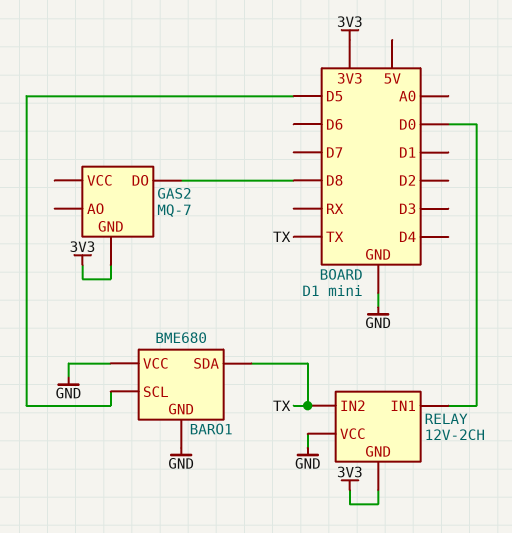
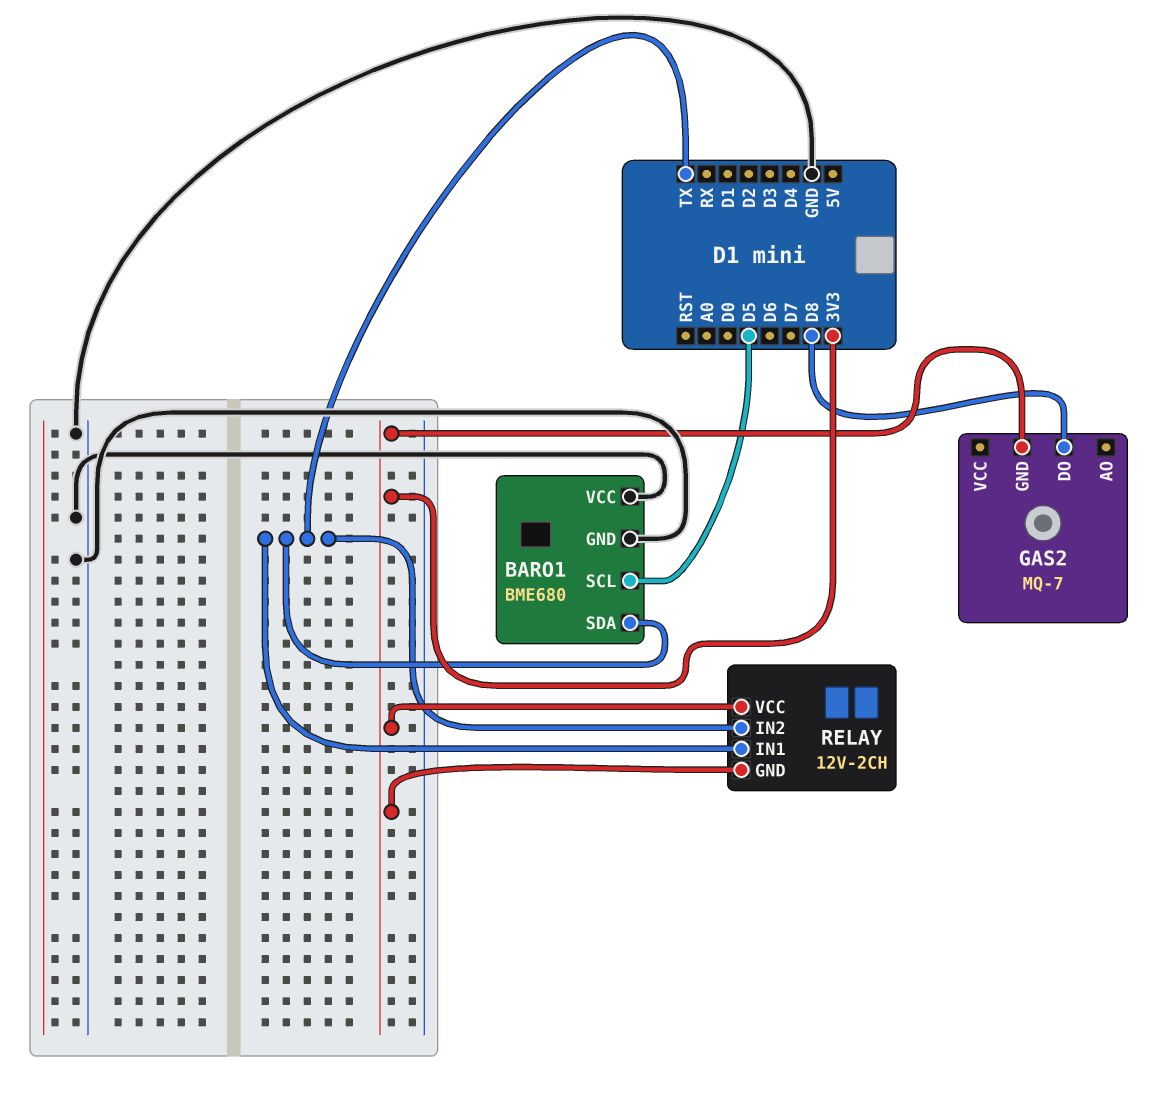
RELAY pin IN1: D0 -> TX
RELAY pin VCC: GND -> 3V3

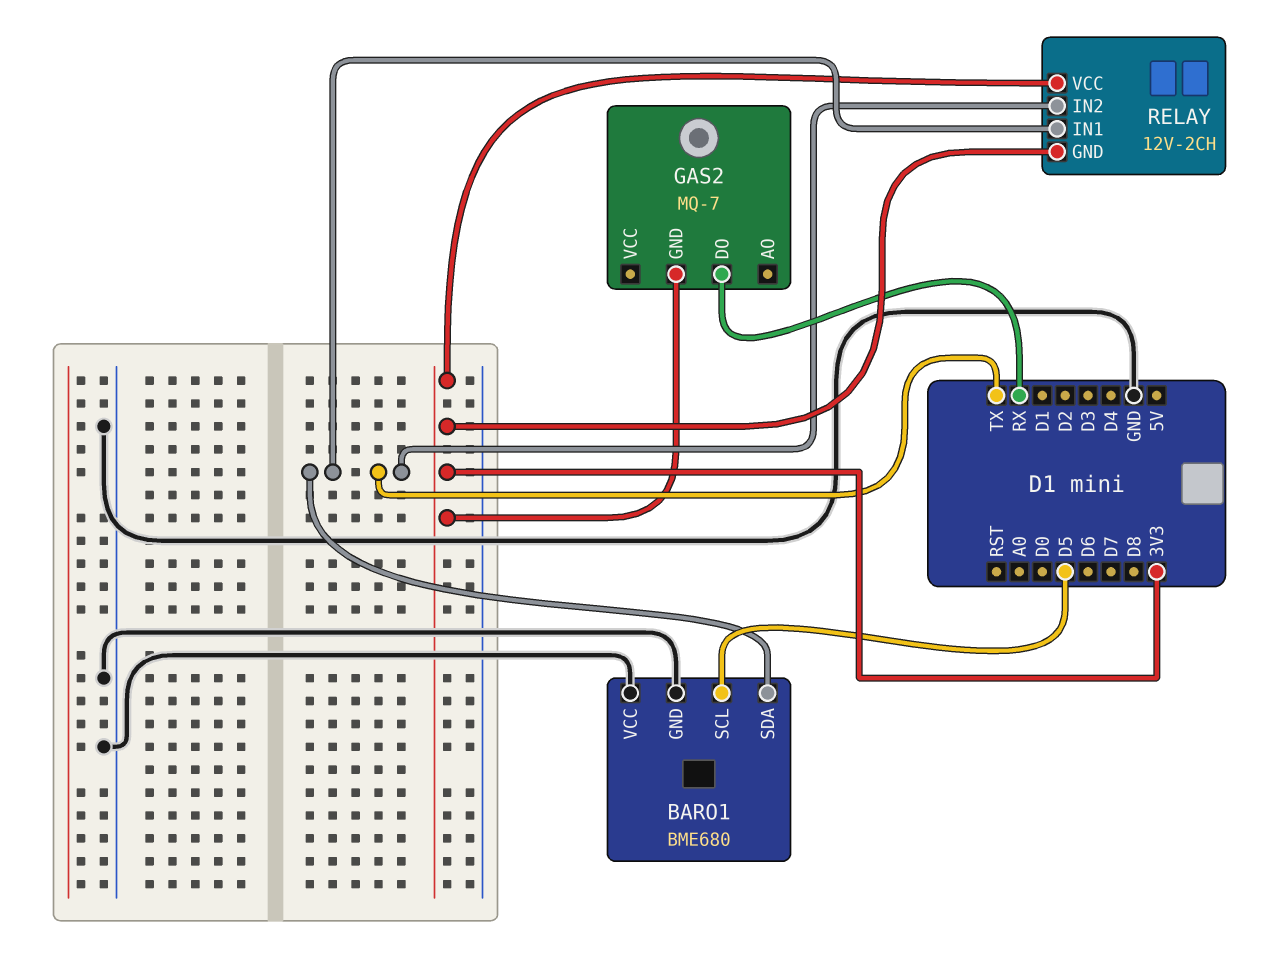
GAS2 pin DO: D8 -> RX

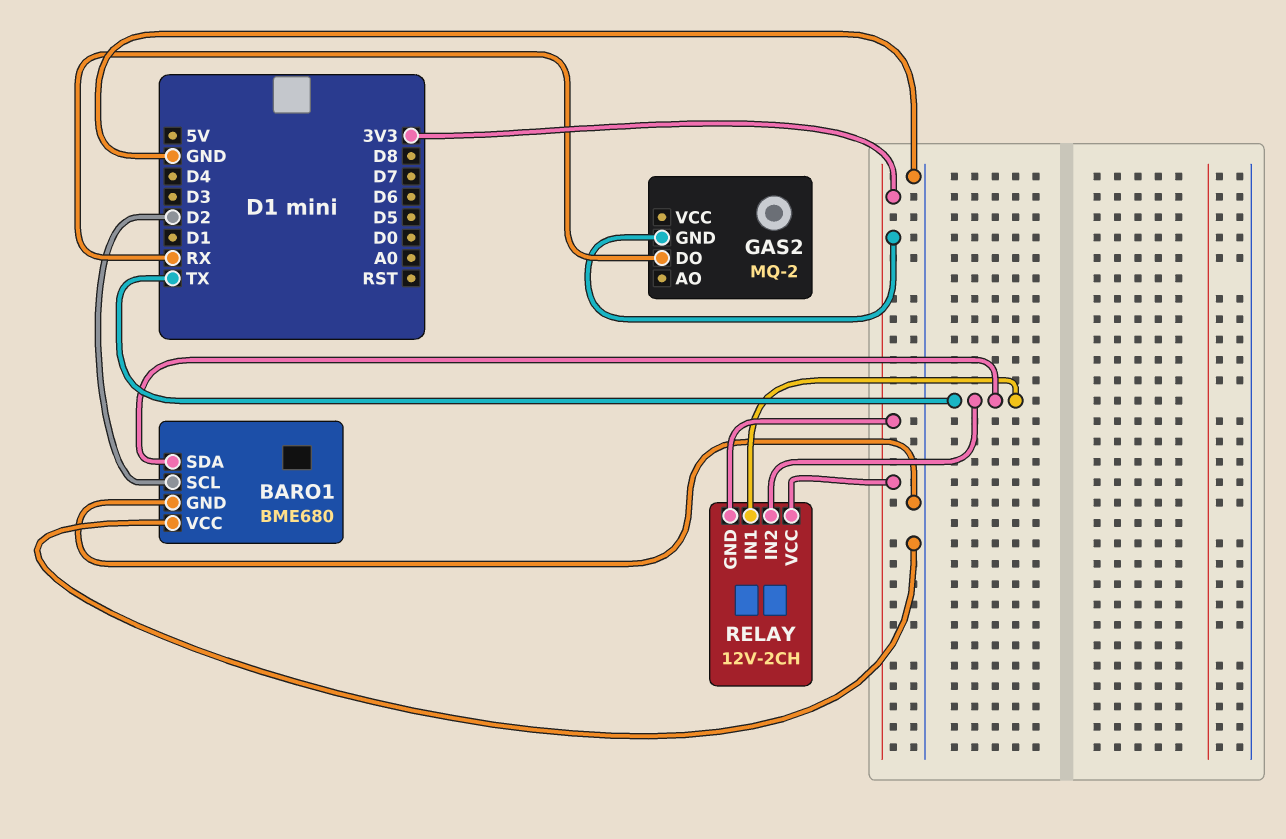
BARO1 pin SCL: D5 -> D2
GAS2: MQ-7 -> MQ-2

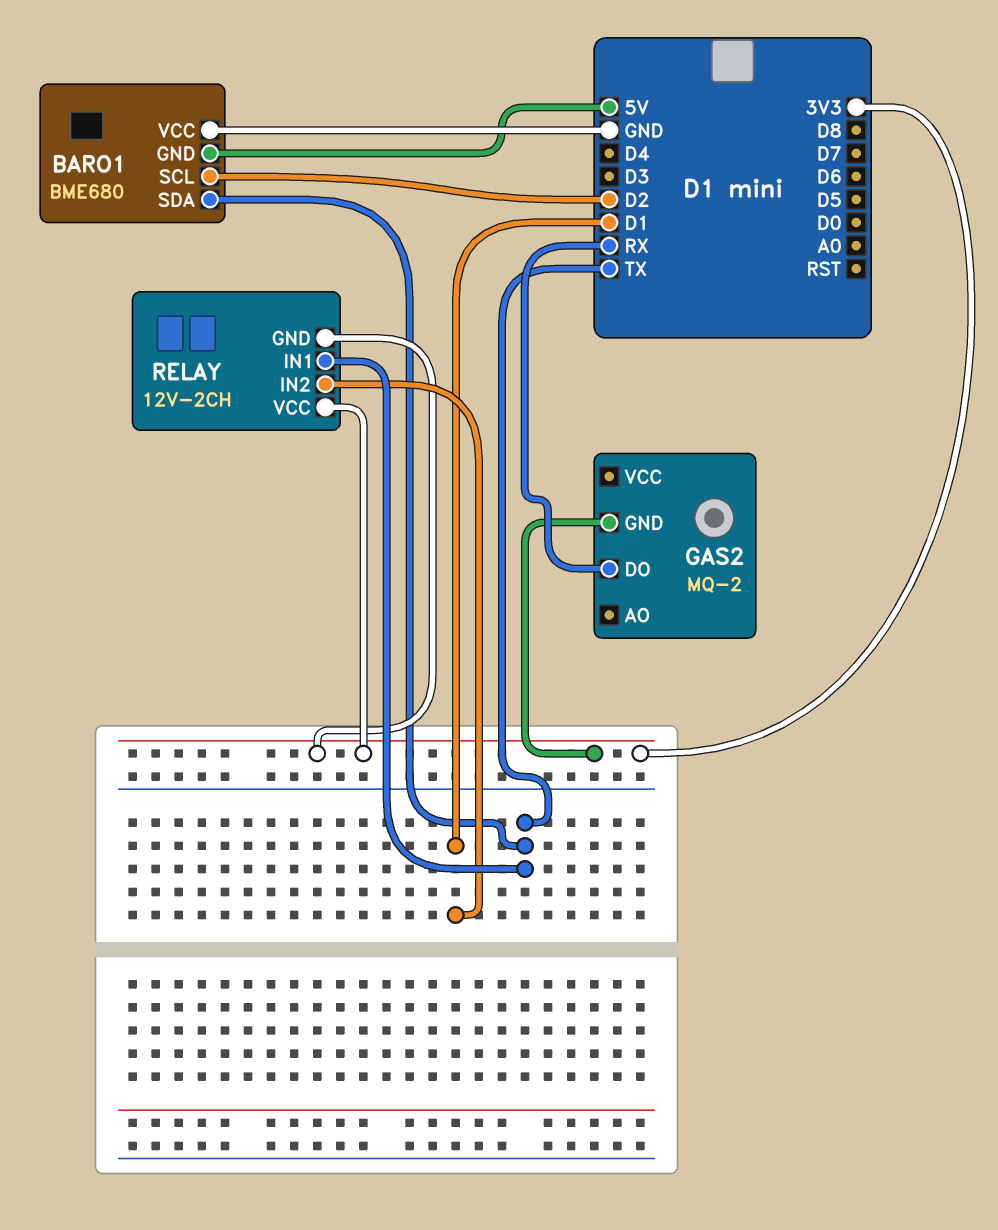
BARO1 pin GND: GND -> 5V
RELAY pin IN2: TX -> D1

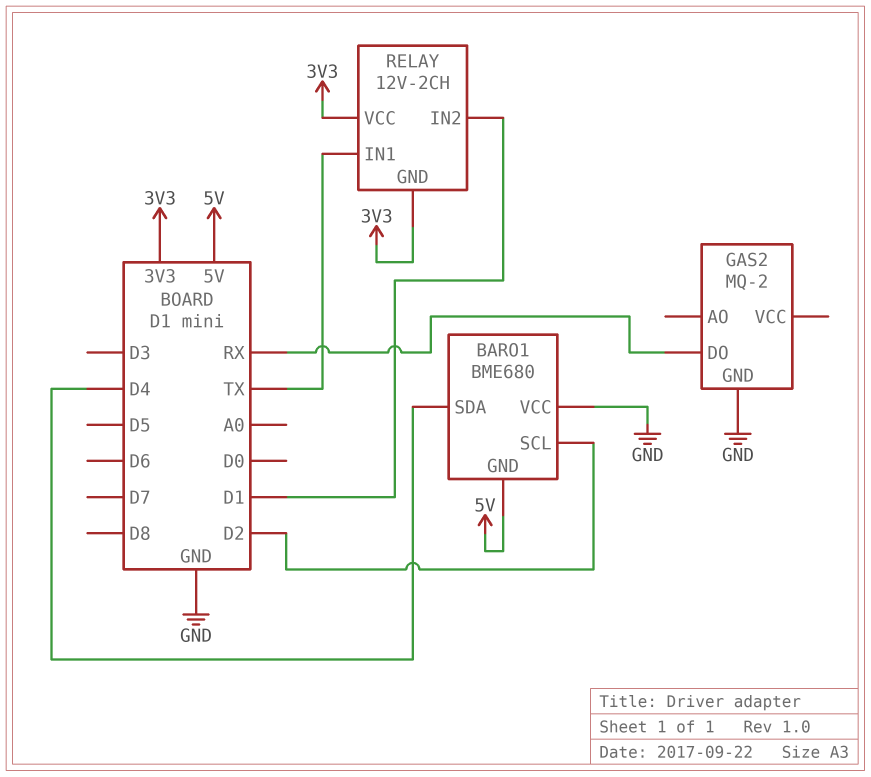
BARO1 pin SDA: TX -> D4
GAS2 pin GND: 3V3 -> GND

